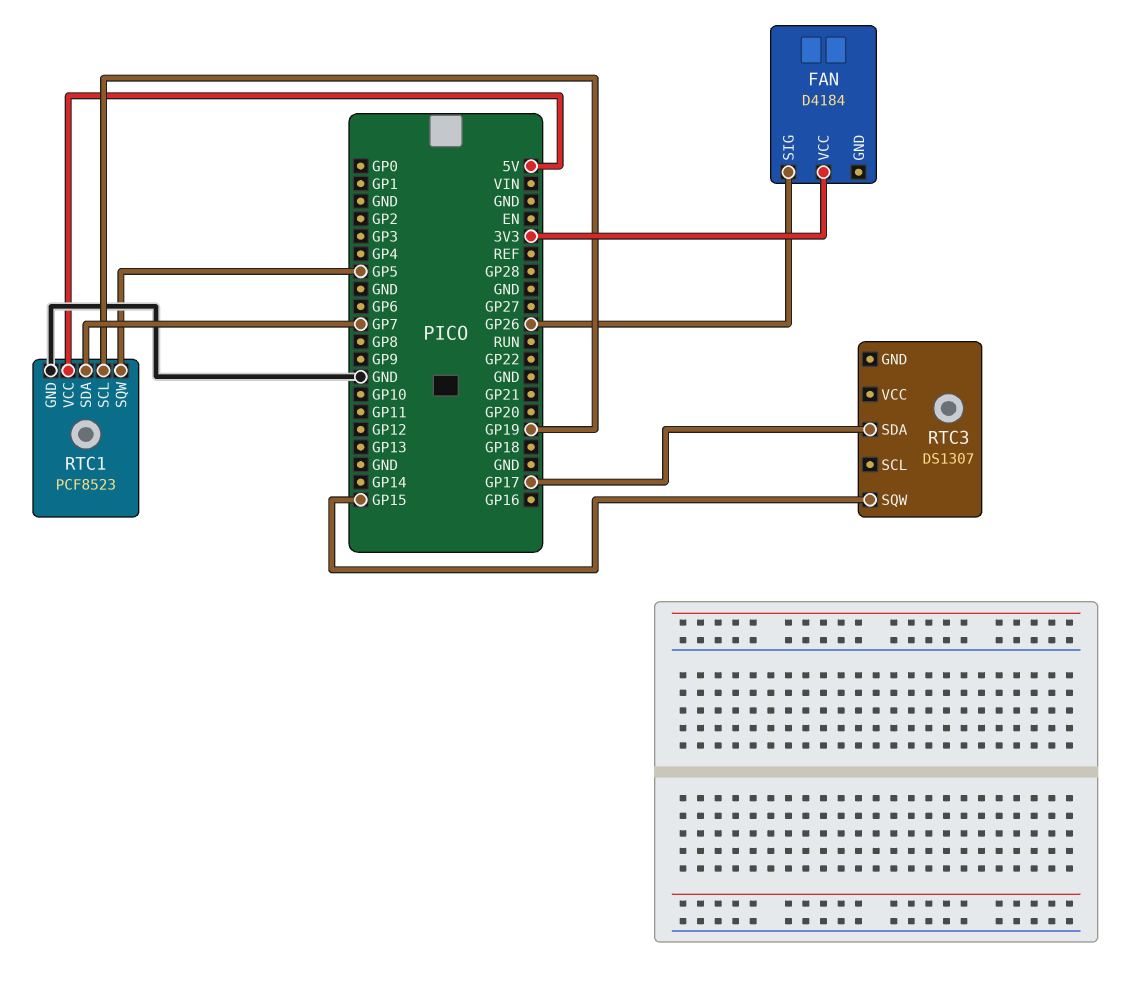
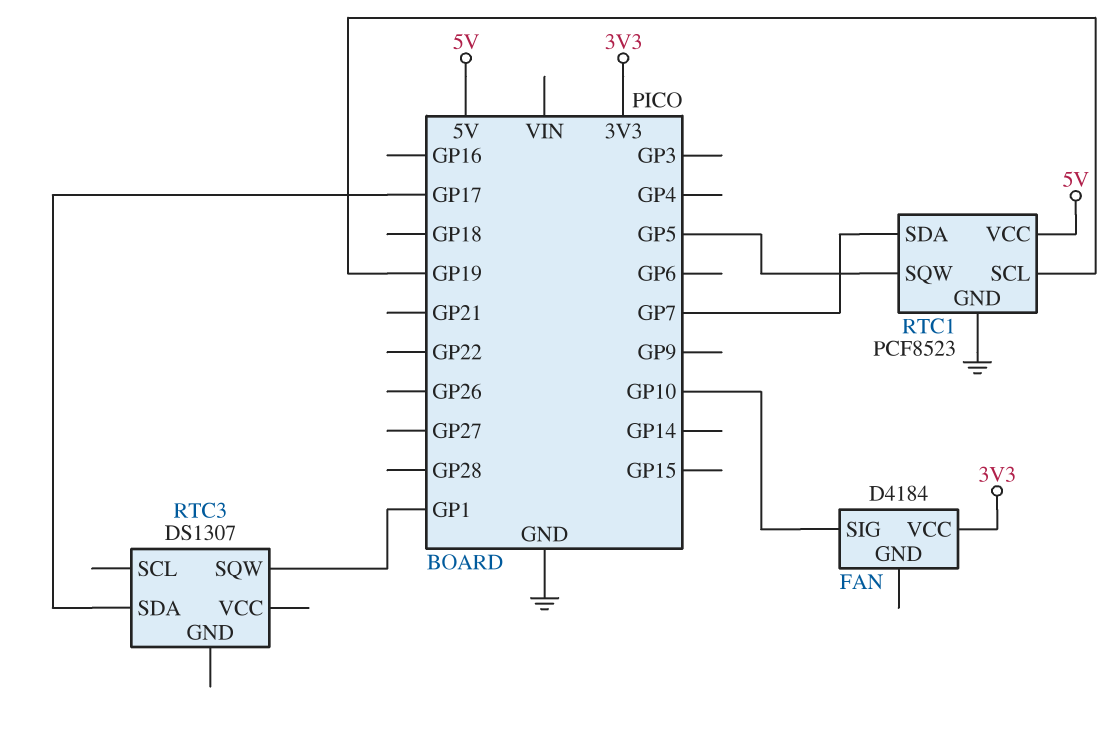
FAN pin SIG: GP26 -> GP10
RTC3 pin SQW: GP15 -> GP1

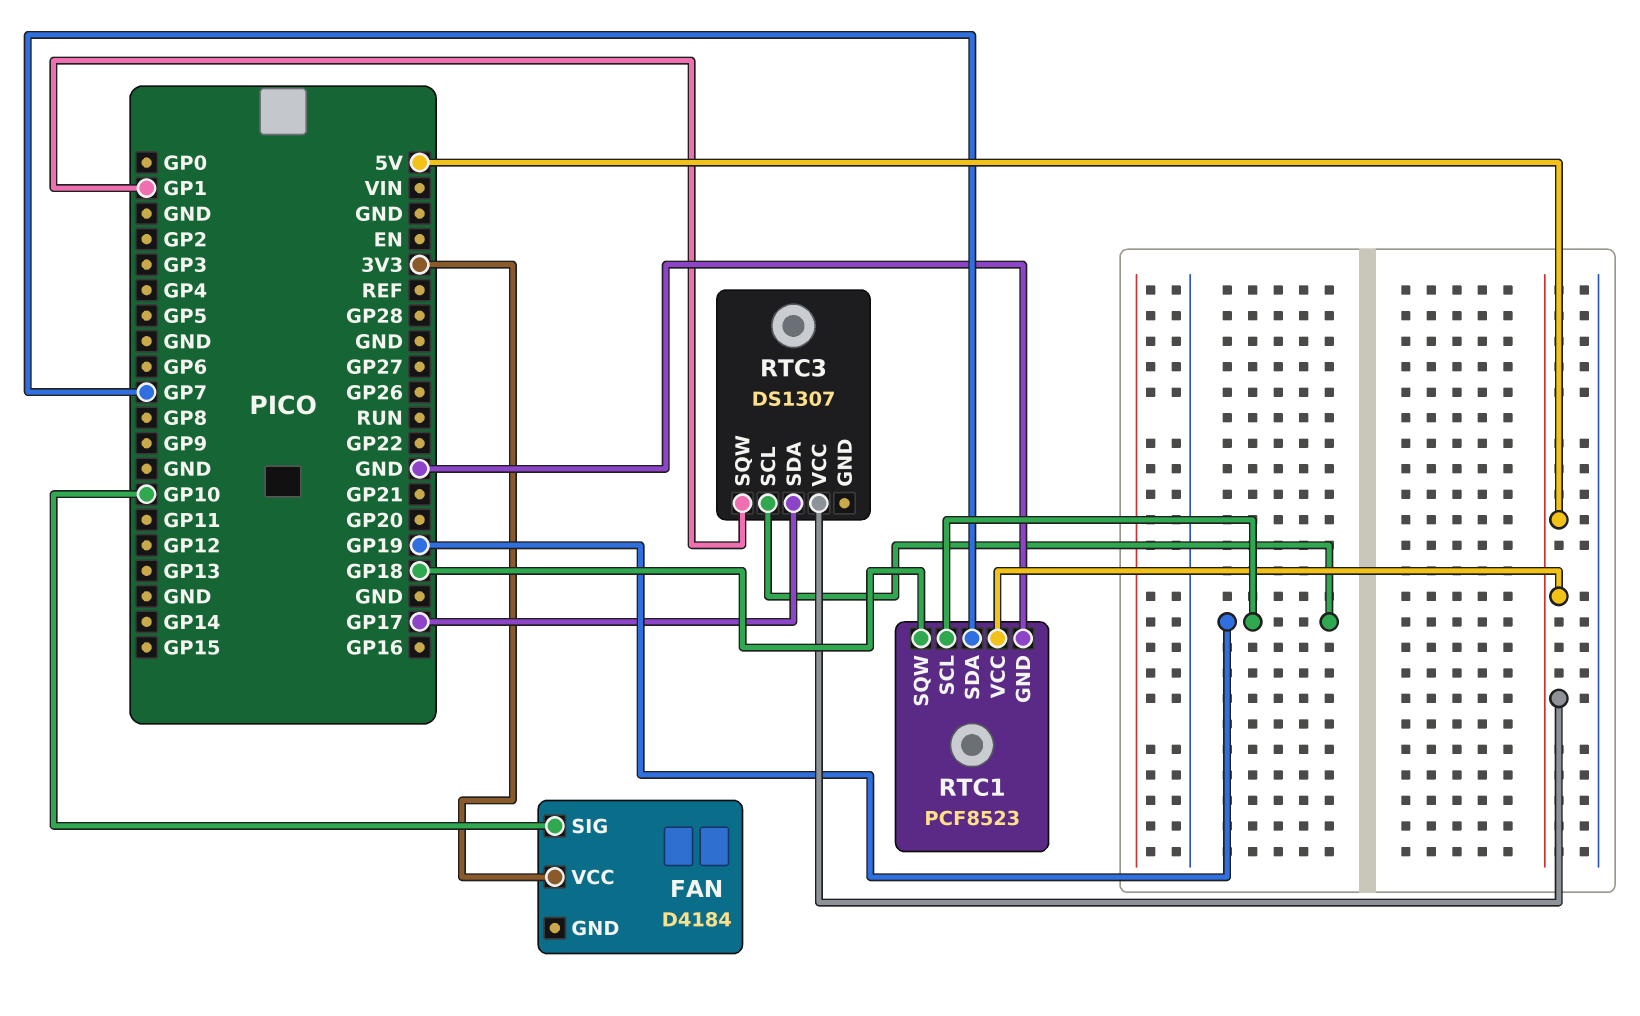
RTC1 pin SQW: GP5 -> GP18
RTC3 pin SCL: none -> GP19
RTC3 pin VCC: none -> 5V

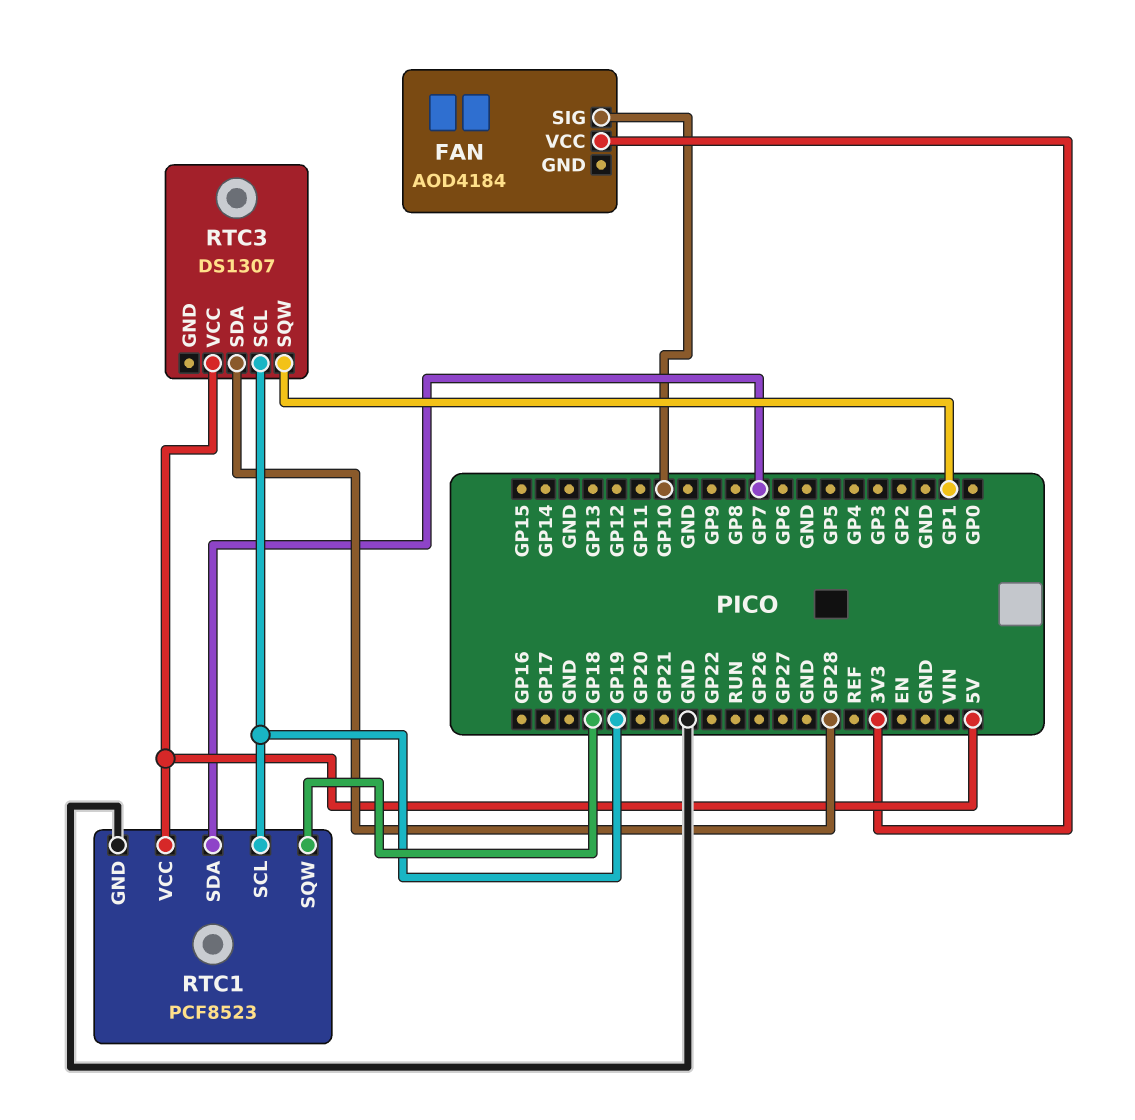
FAN: D4184 -> AOD4184
RTC3 pin SDA: GP17 -> GP28

